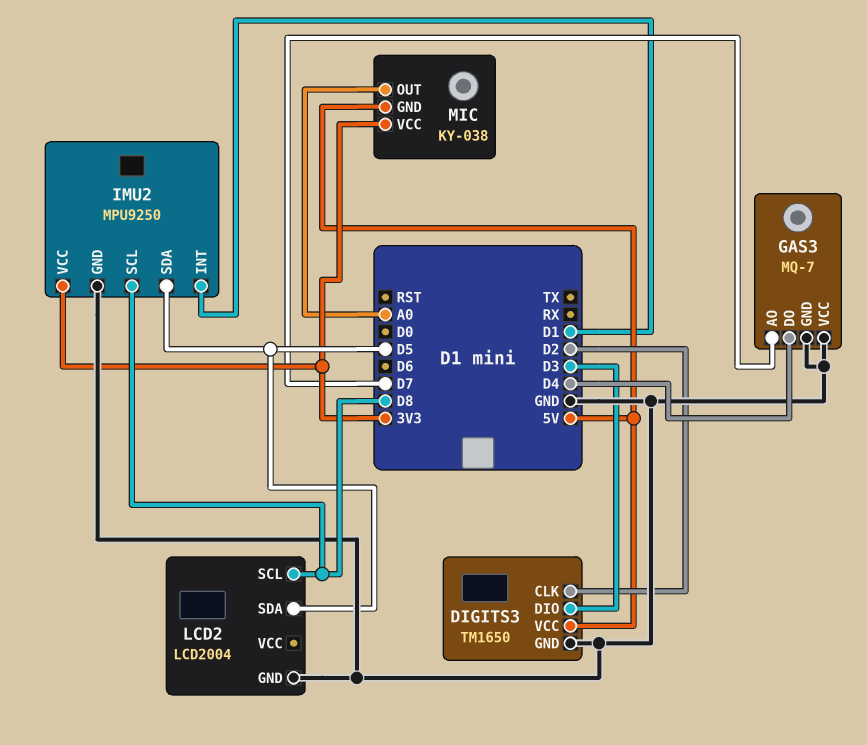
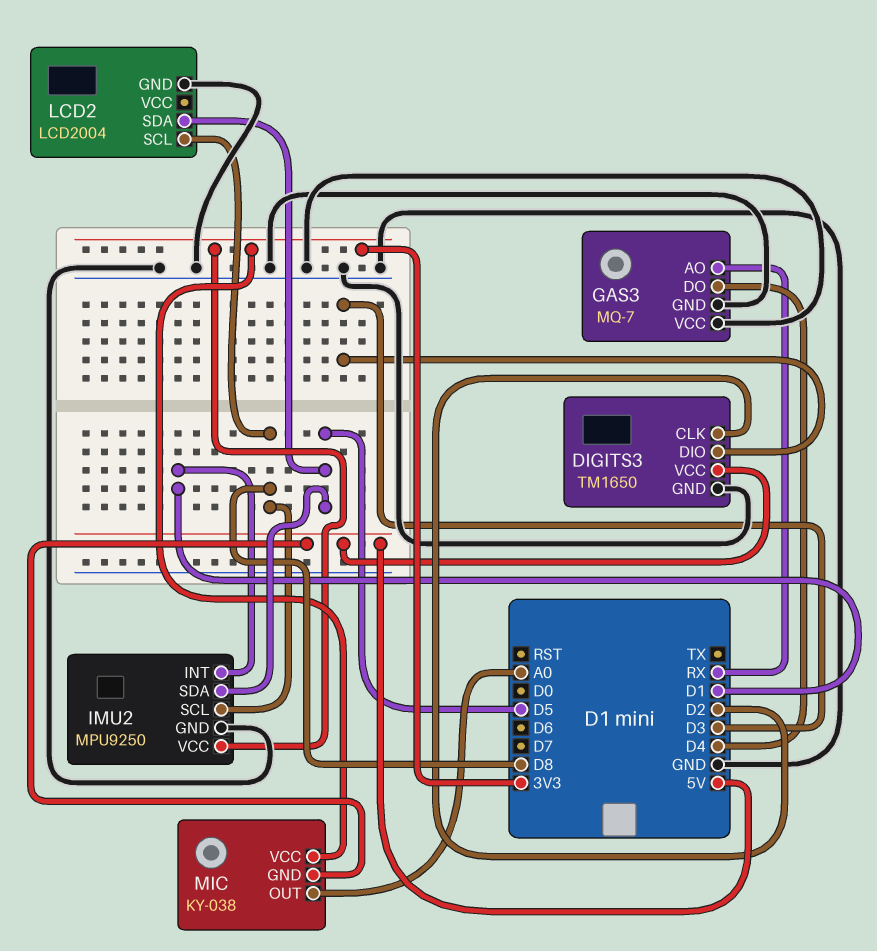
GAS3 pin AO: D7 -> RX

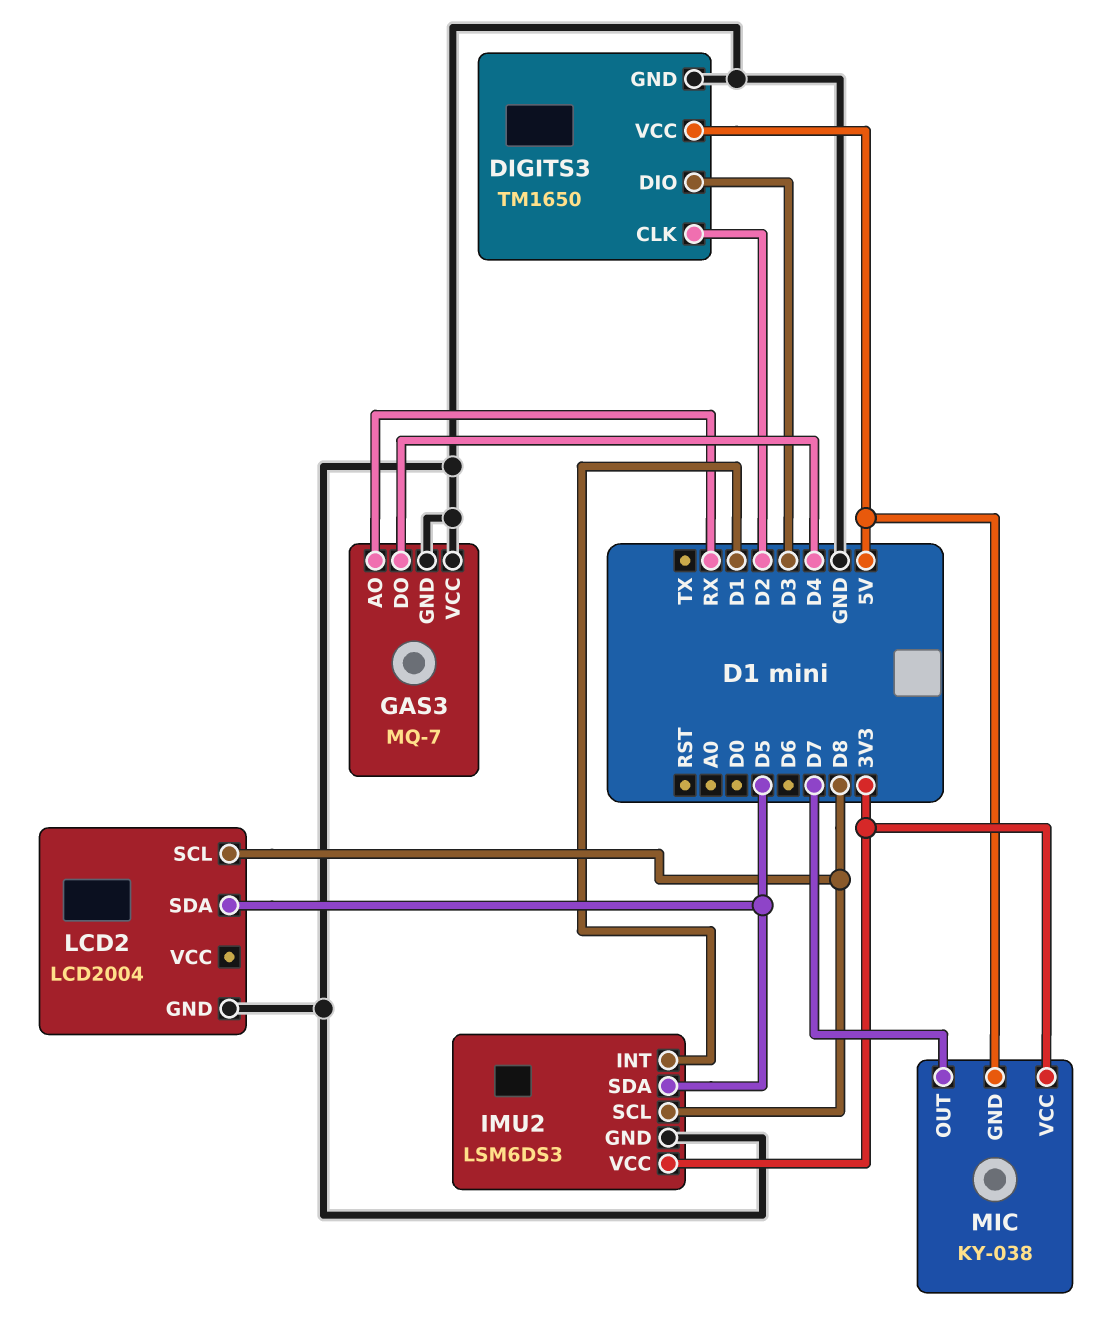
IMU2: MPU9250 -> LSM6DS3
MIC pin OUT: A0 -> D7

